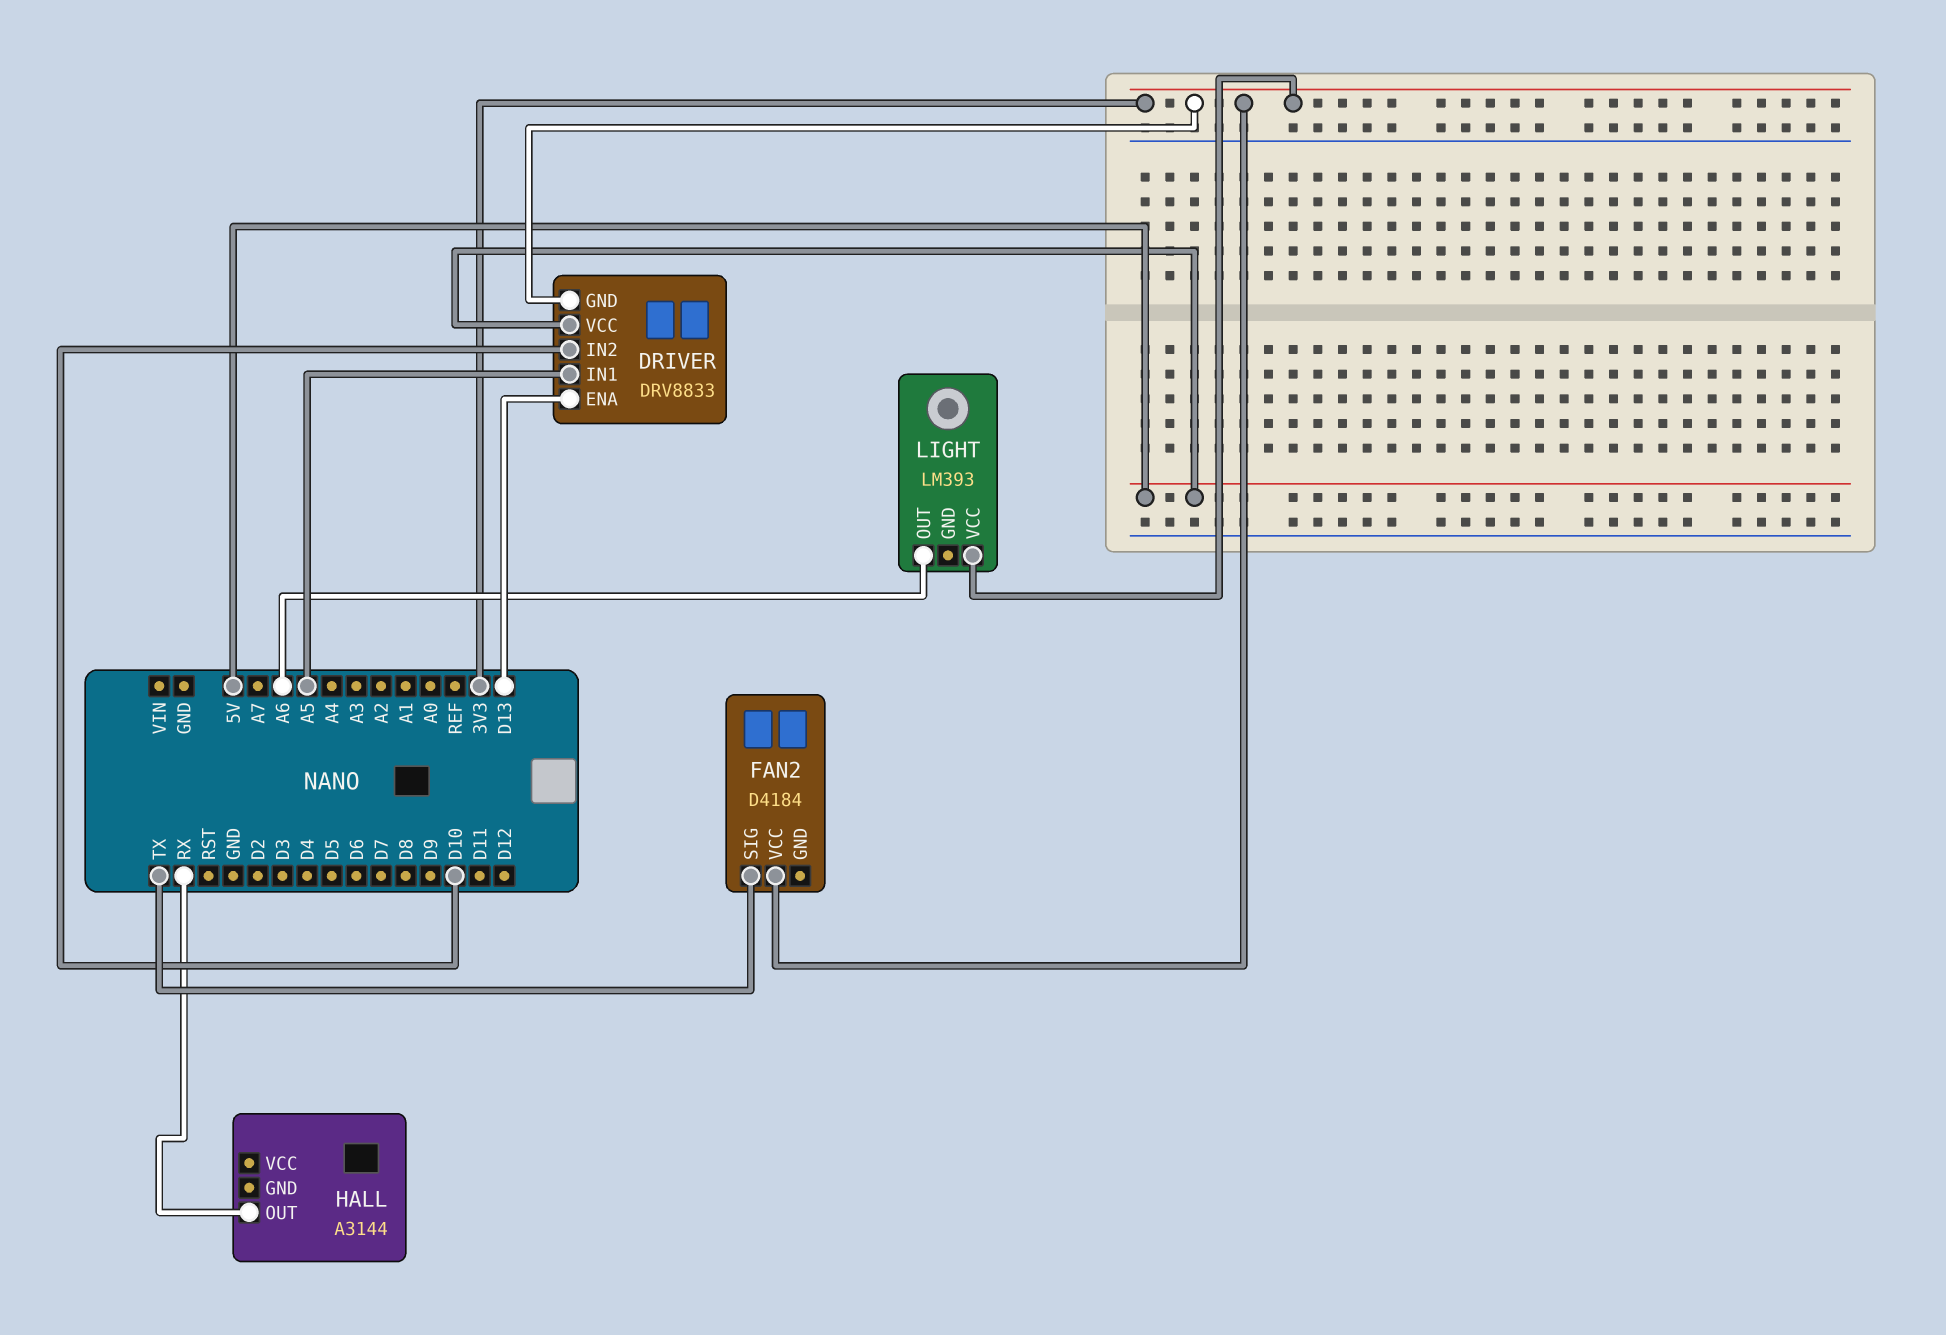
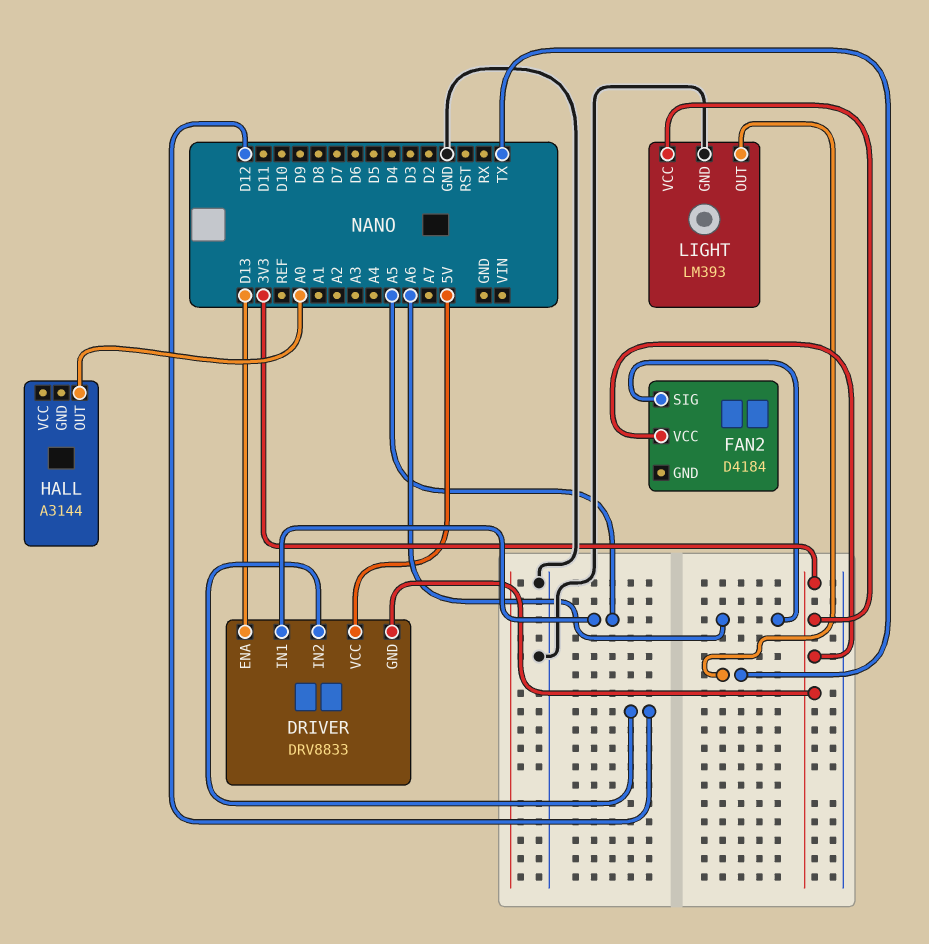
DRIVER pin IN2: D10 -> D12
FAN2 pin SIG: TX -> A6
HALL pin OUT: RX -> A0
LIGHT pin GND: none -> GND
LIGHT pin OUT: A6 -> TX

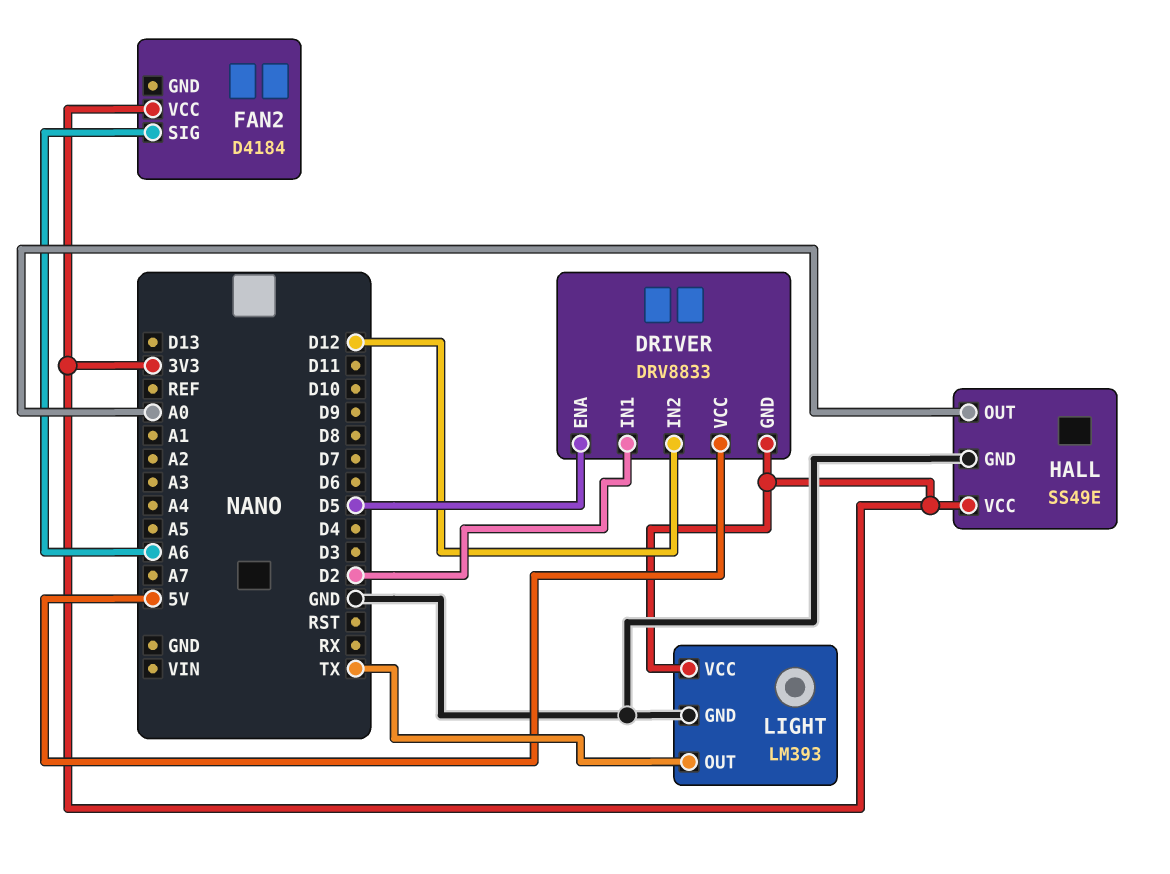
DRIVER pin ENA: D13 -> D5
DRIVER pin IN1: A5 -> D2
HALL: A3144 -> SS49E
HALL pin GND: none -> GND
HALL pin VCC: none -> 3V3

